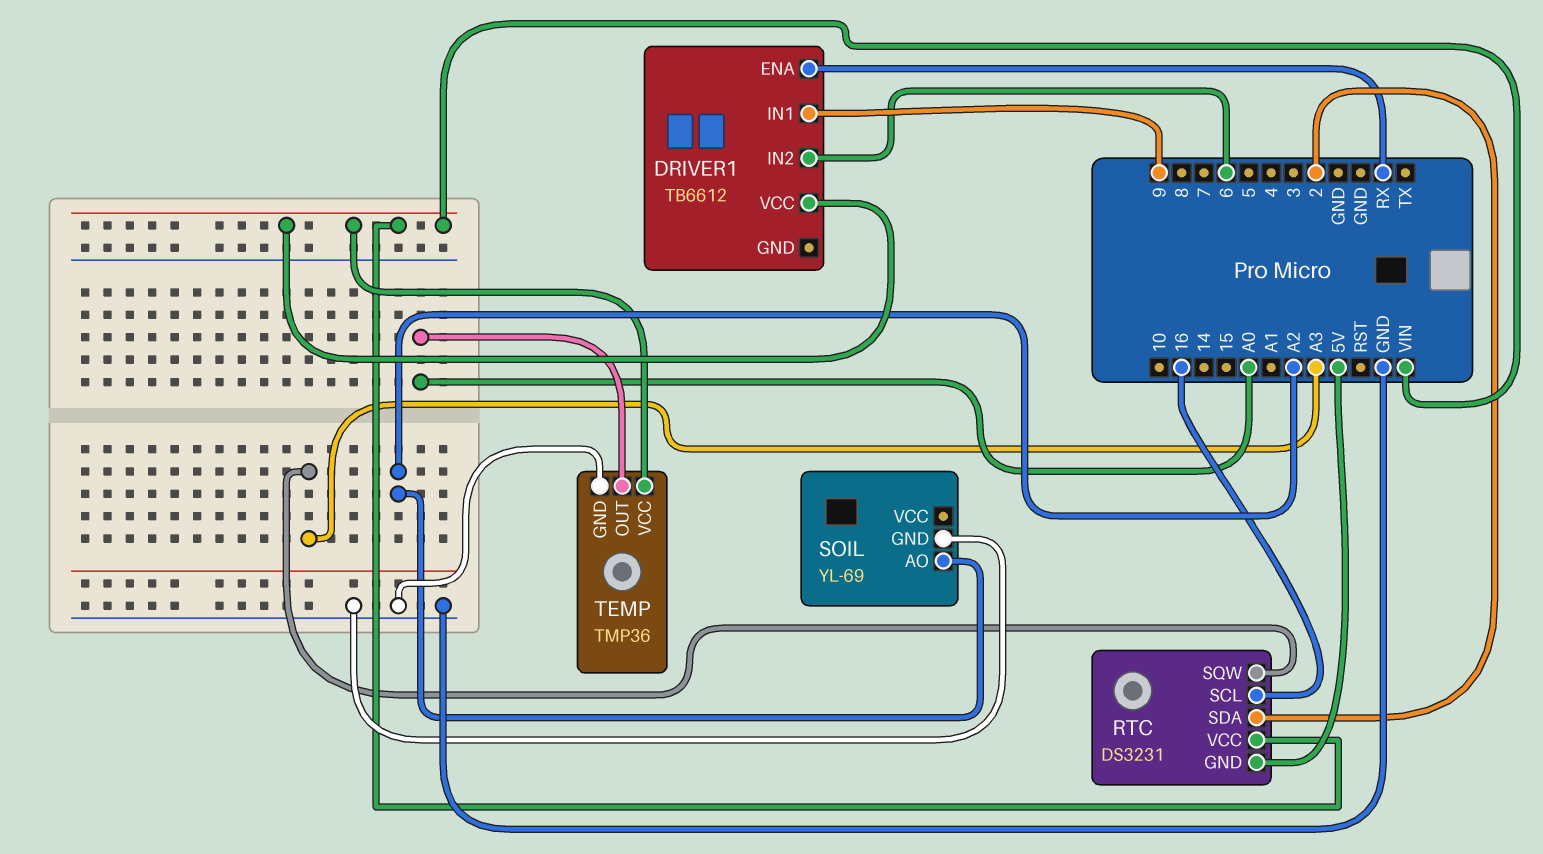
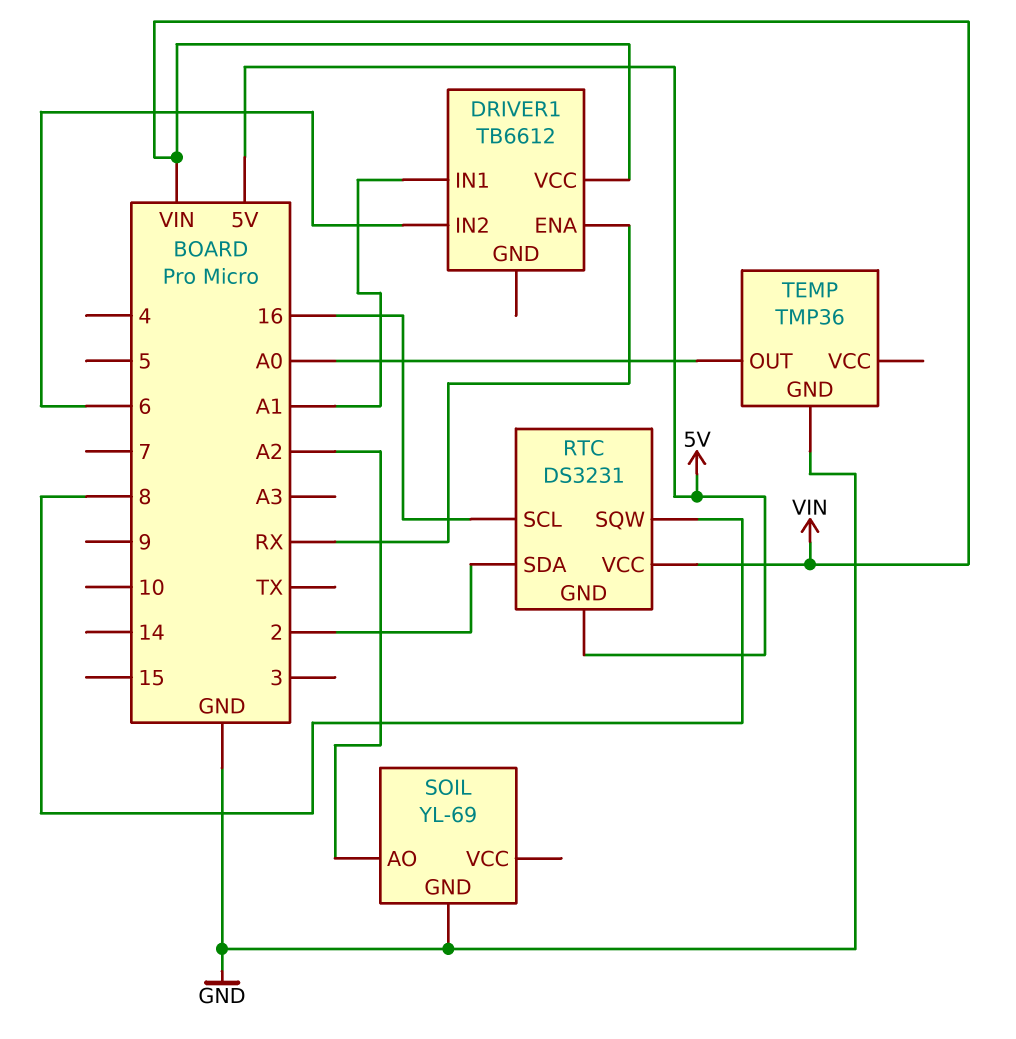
DRIVER1 pin IN1: 9 -> A1
RTC pin SQW: A3 -> 8
TEMP pin VCC: VIN -> none

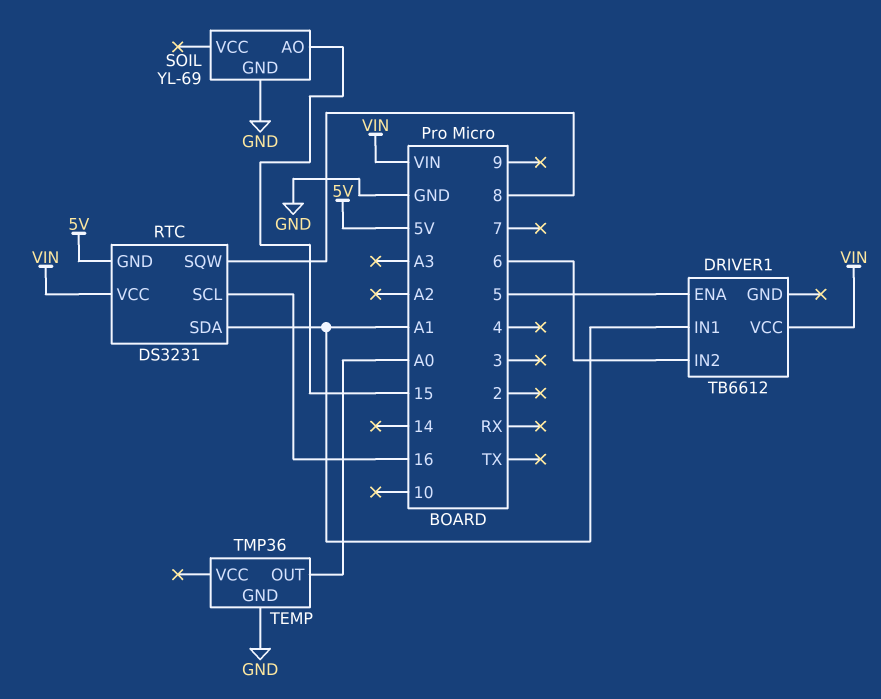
DRIVER1 pin ENA: RX -> 5
RTC pin SDA: 2 -> A1
SOIL pin AO: A2 -> 15

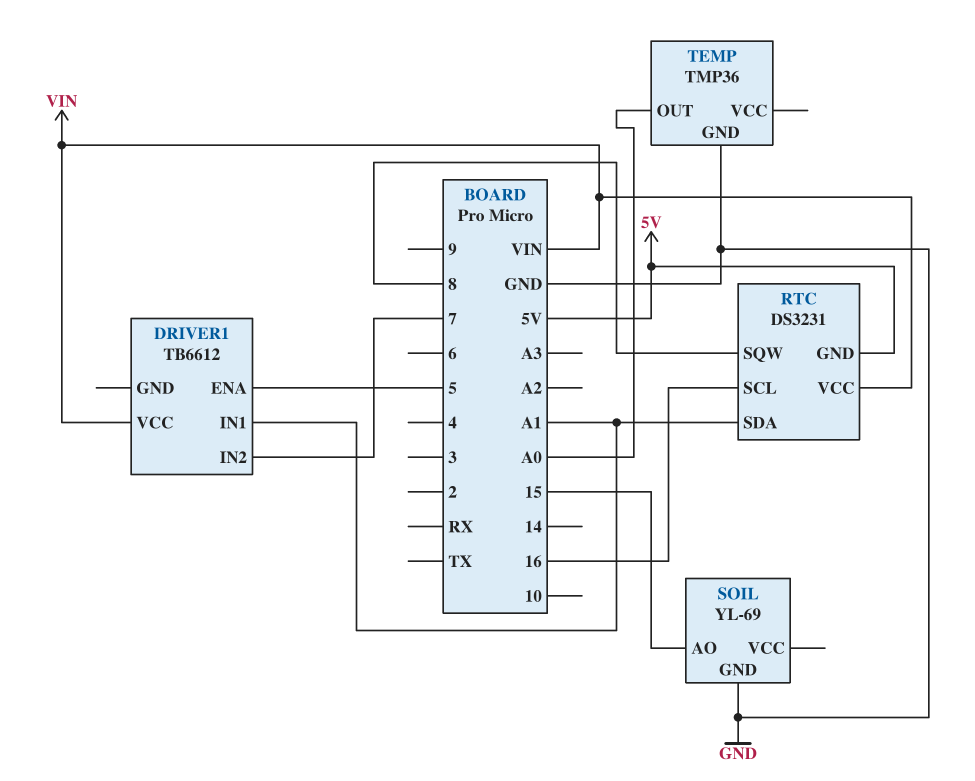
DRIVER1 pin IN2: 6 -> 7

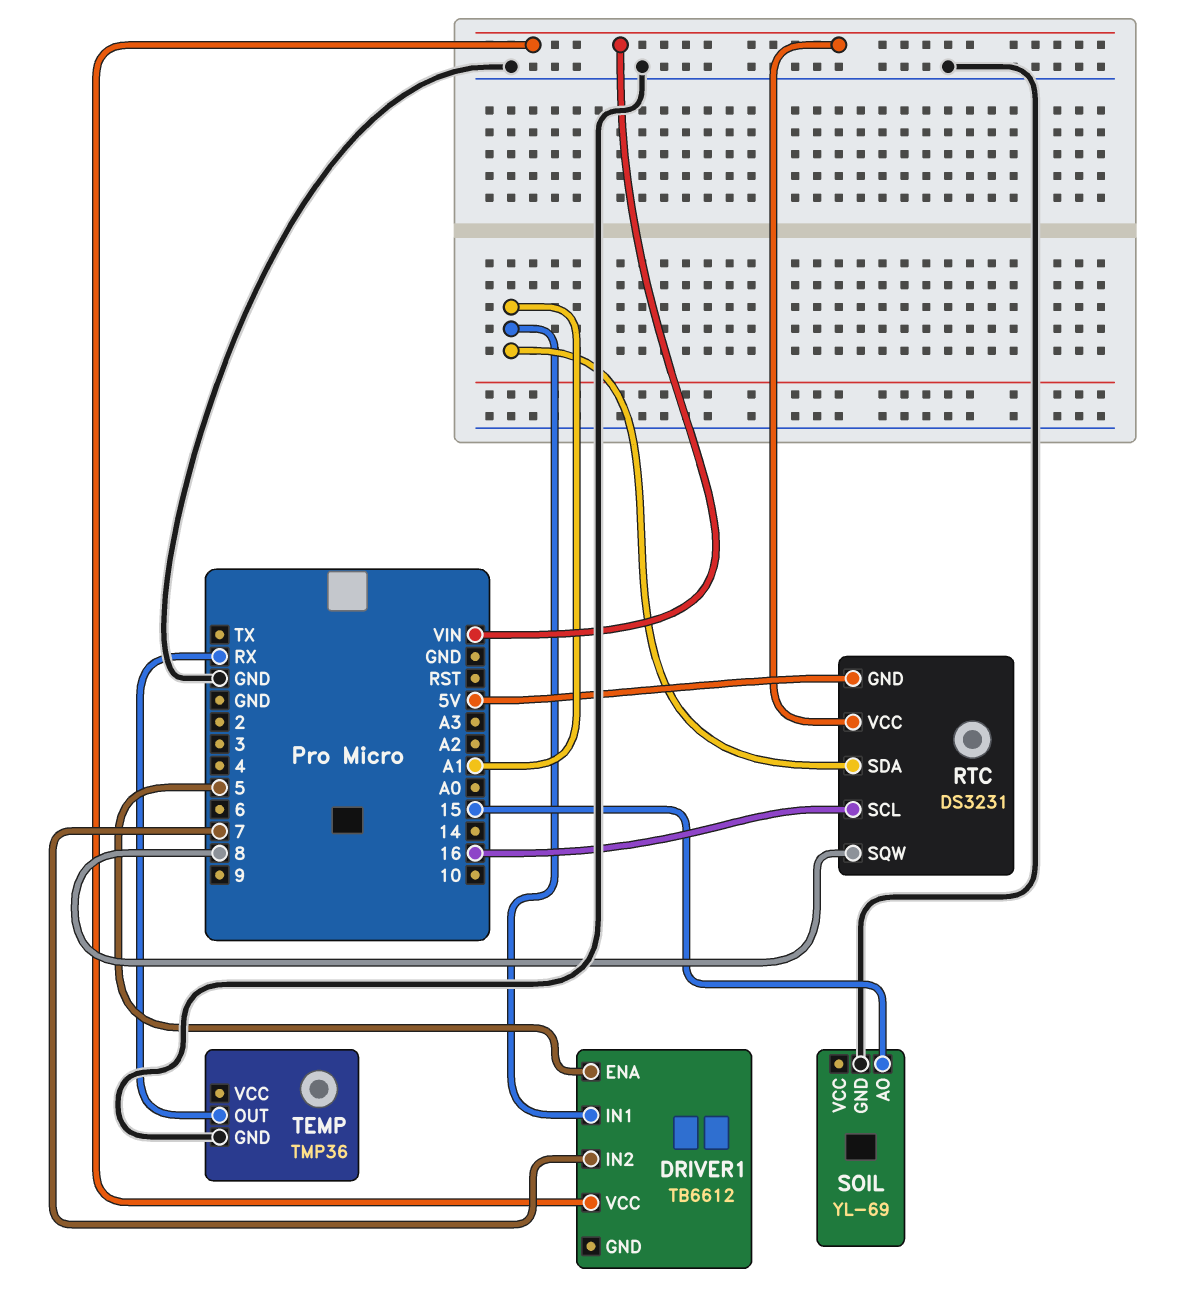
TEMP pin OUT: A0 -> RX

